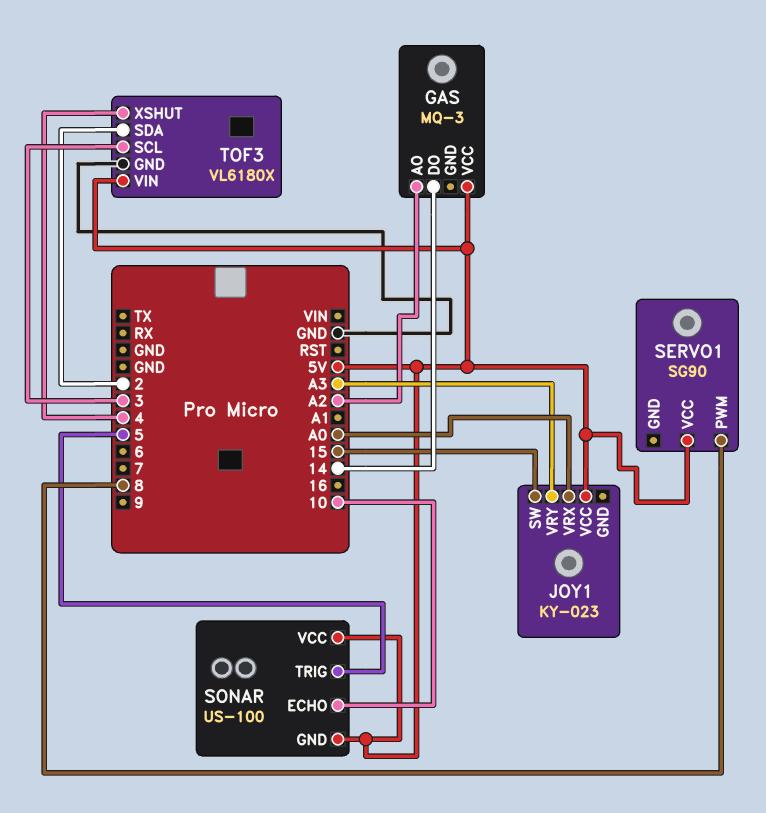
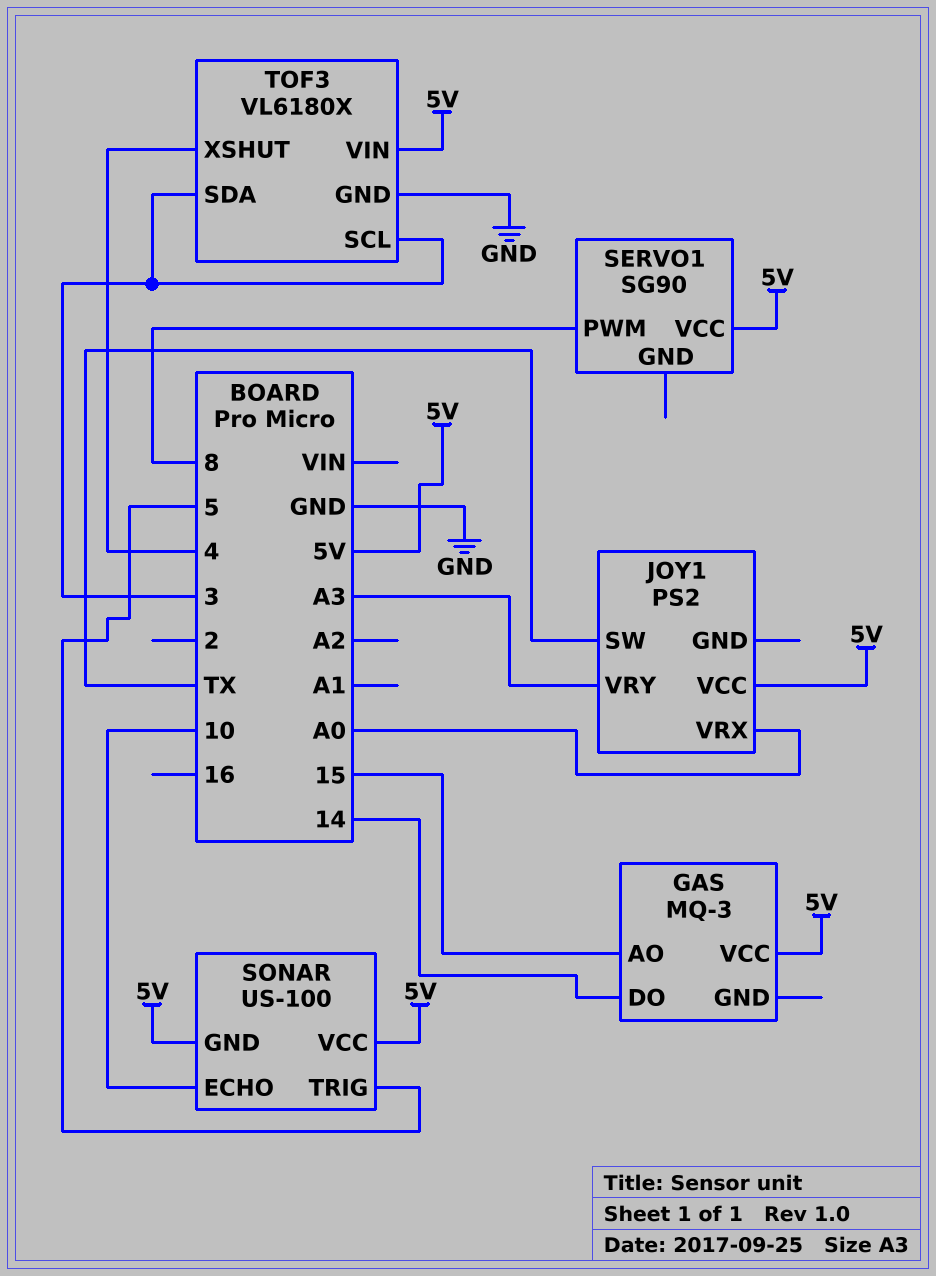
GAS pin AO: A2 -> 15
JOY1: KY-023 -> PS2
JOY1 pin SW: 15 -> TX
TOF3 pin SDA: 2 -> 3

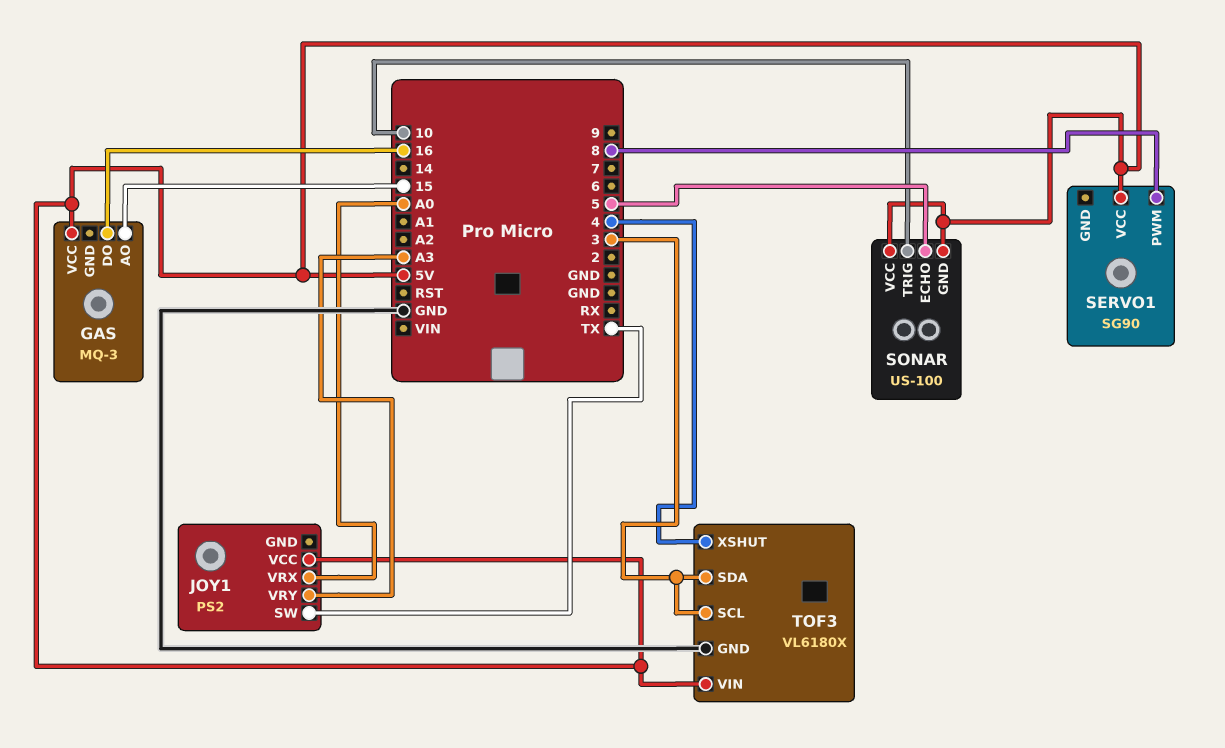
GAS pin DO: 14 -> 16
SONAR pin ECHO: 10 -> 5
SONAR pin TRIG: 5 -> 10

